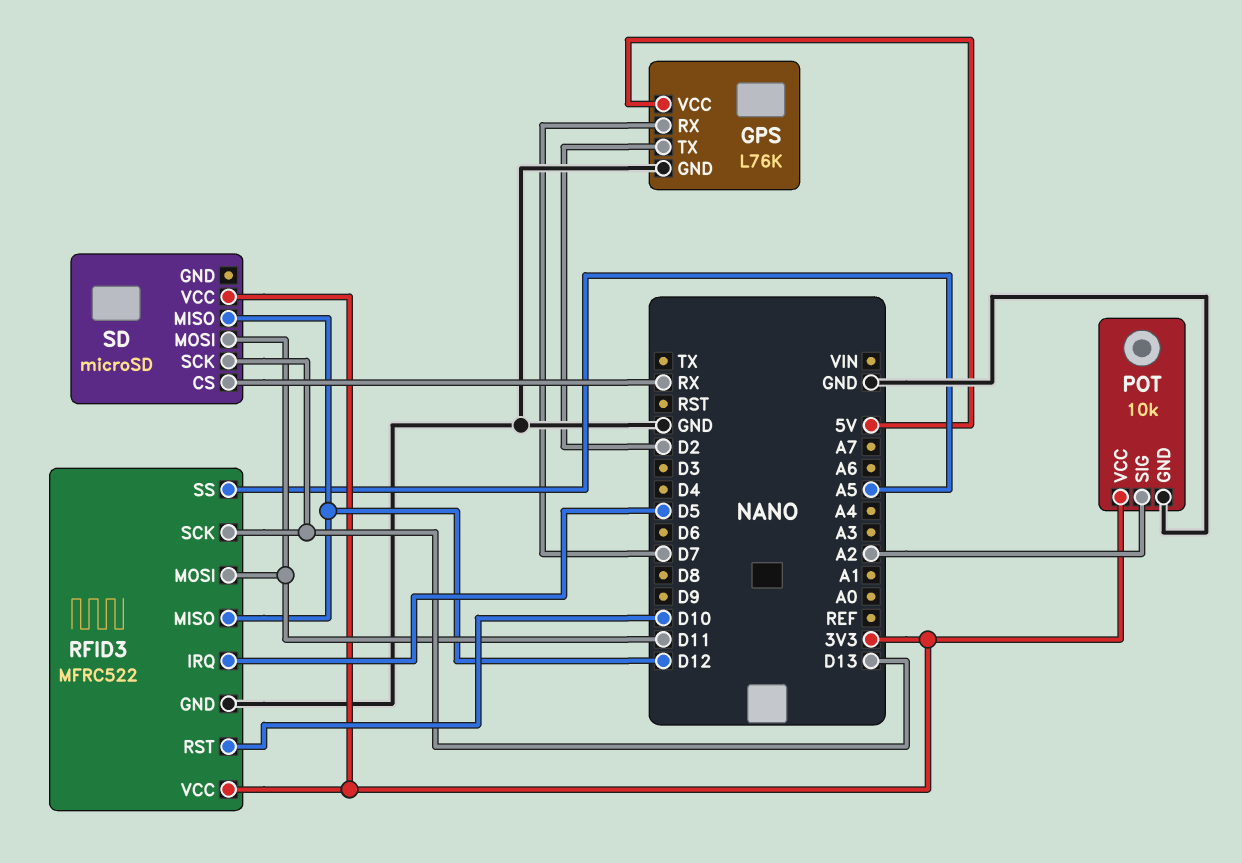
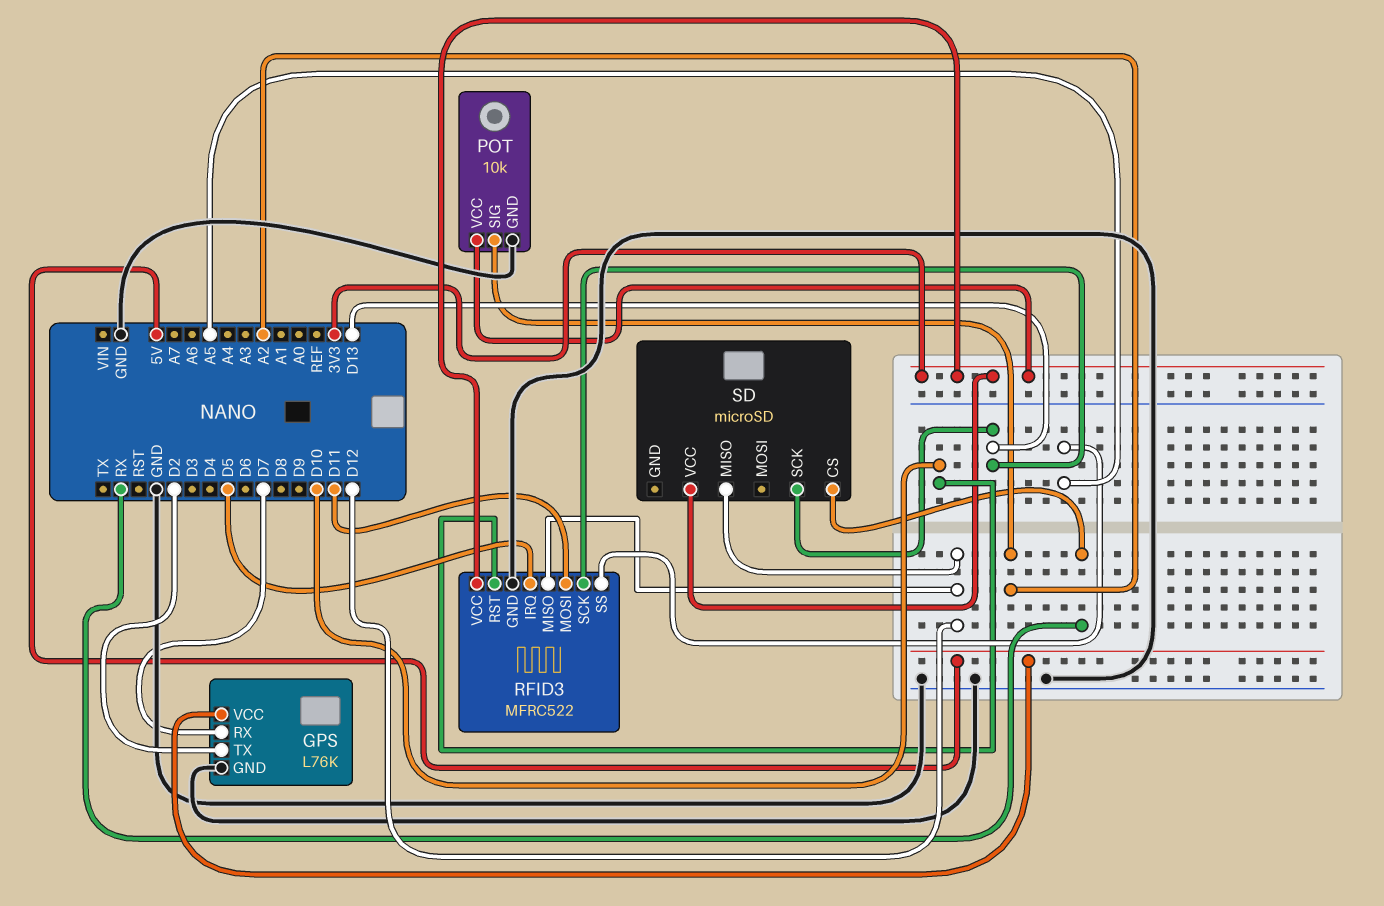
SD pin MOSI: D11 -> none

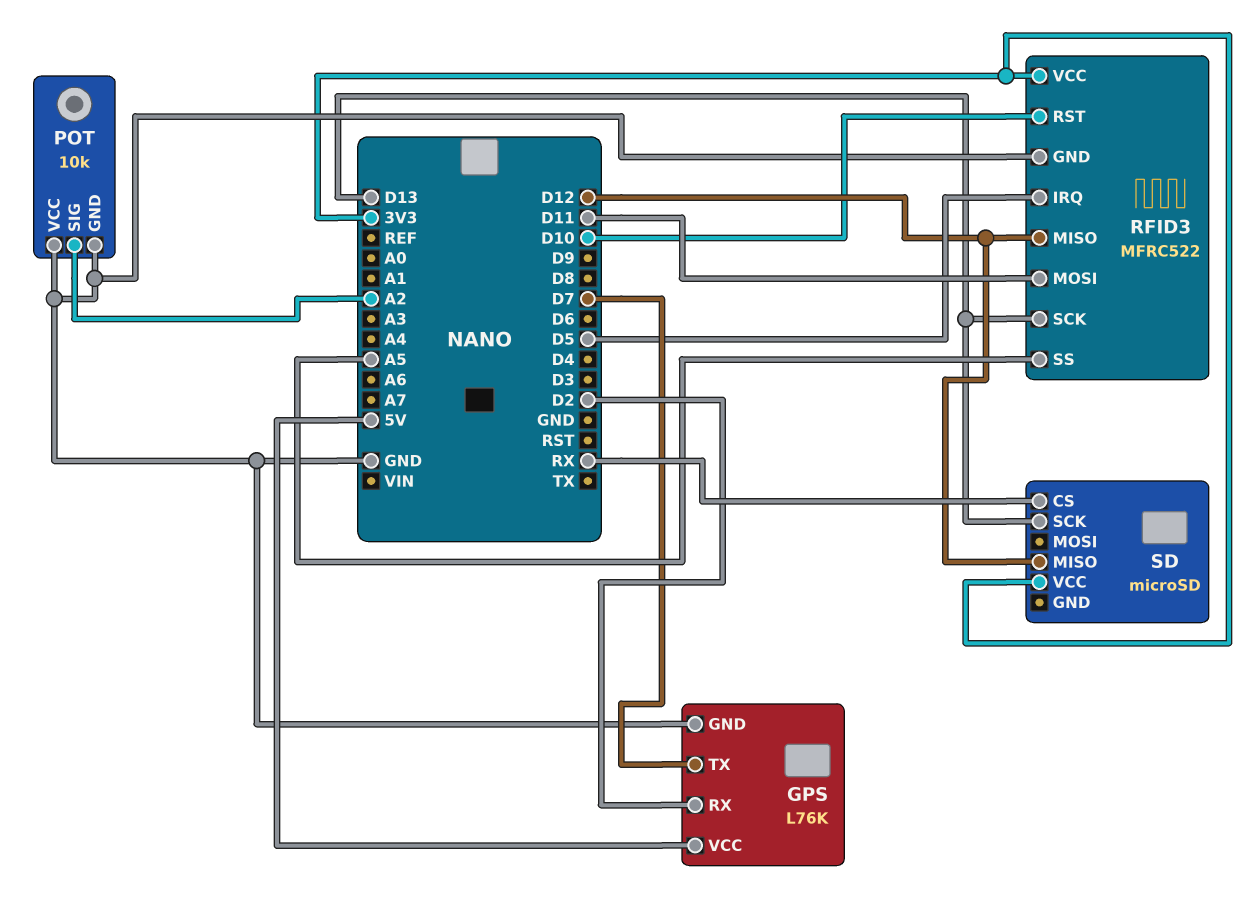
GPS pin RX: D7 -> D2
GPS pin TX: D2 -> D7
POT pin VCC: 3V3 -> GND

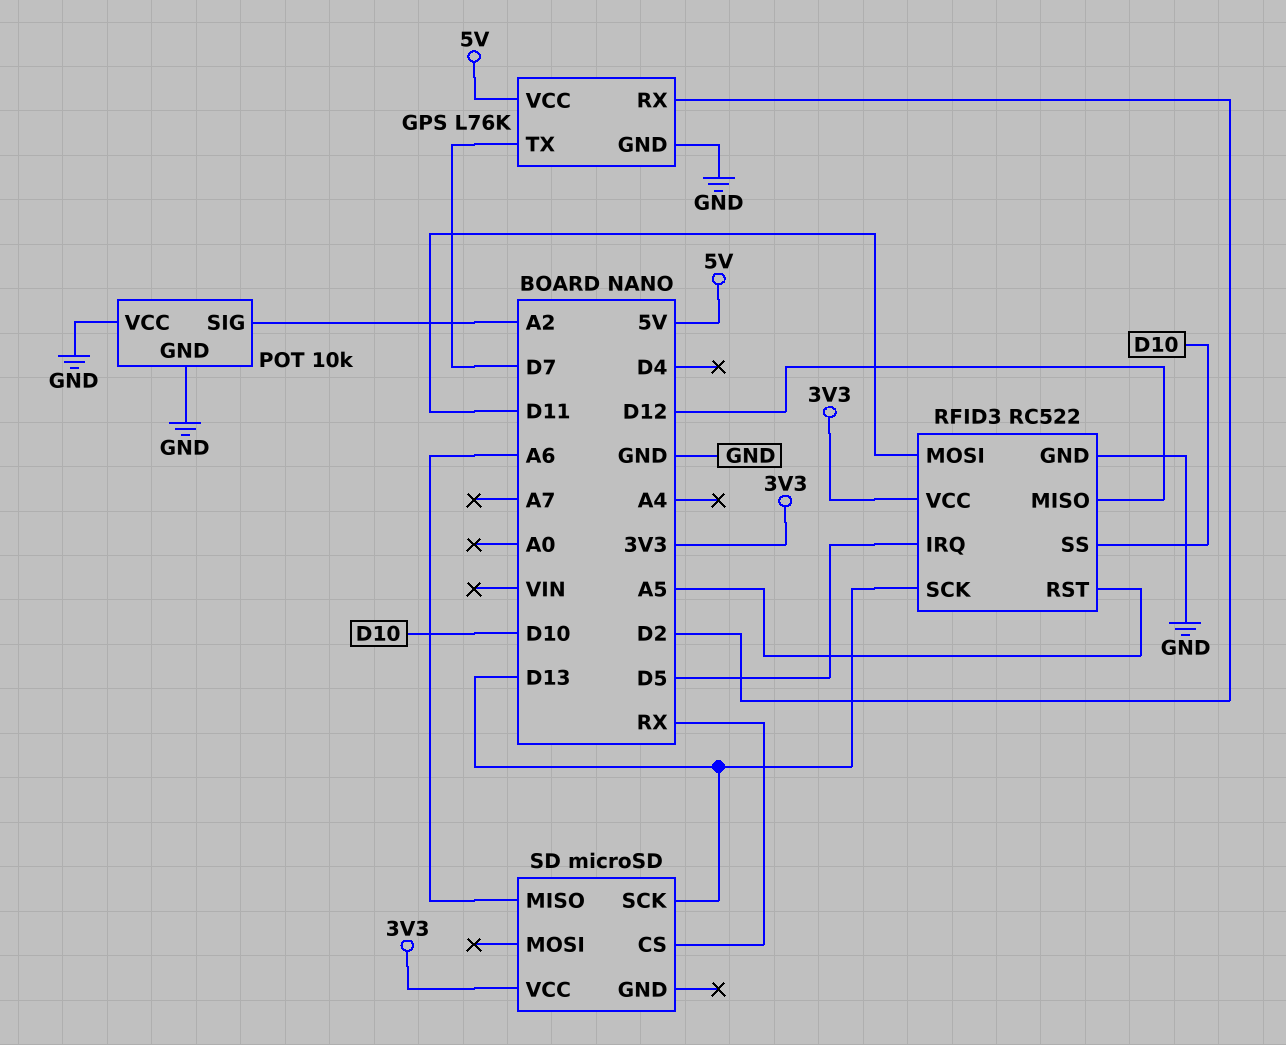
RFID3: MFRC522 -> RC522
RFID3 pin RST: D10 -> A5
RFID3 pin SS: A5 -> D10
SD pin MISO: D12 -> A6

